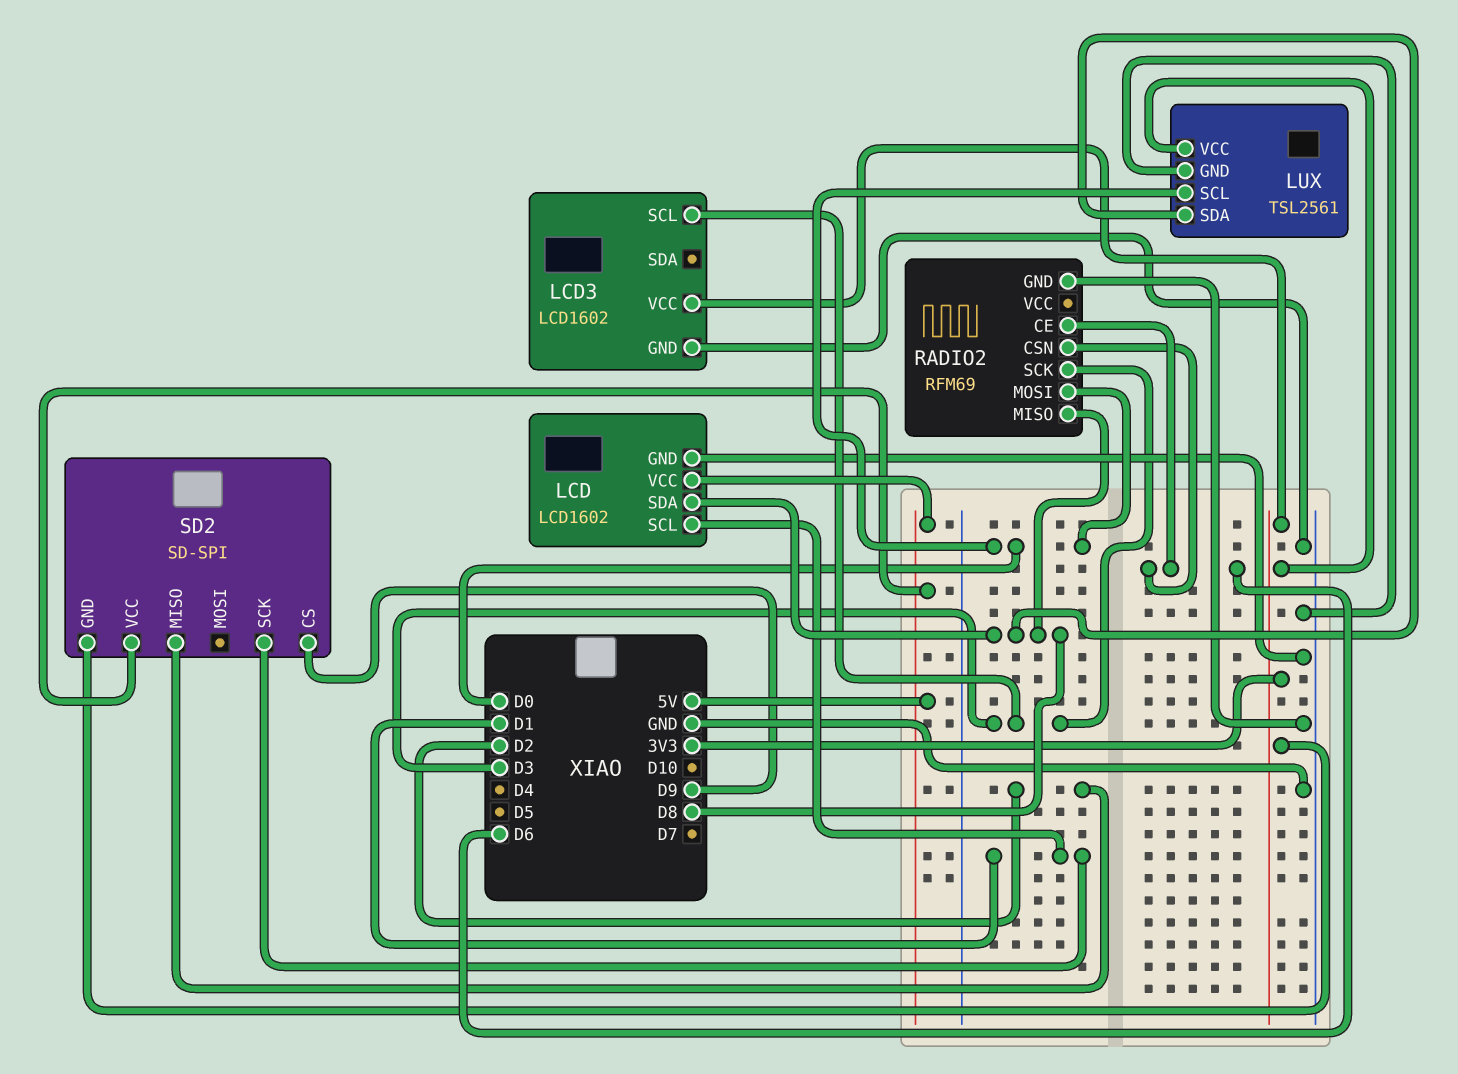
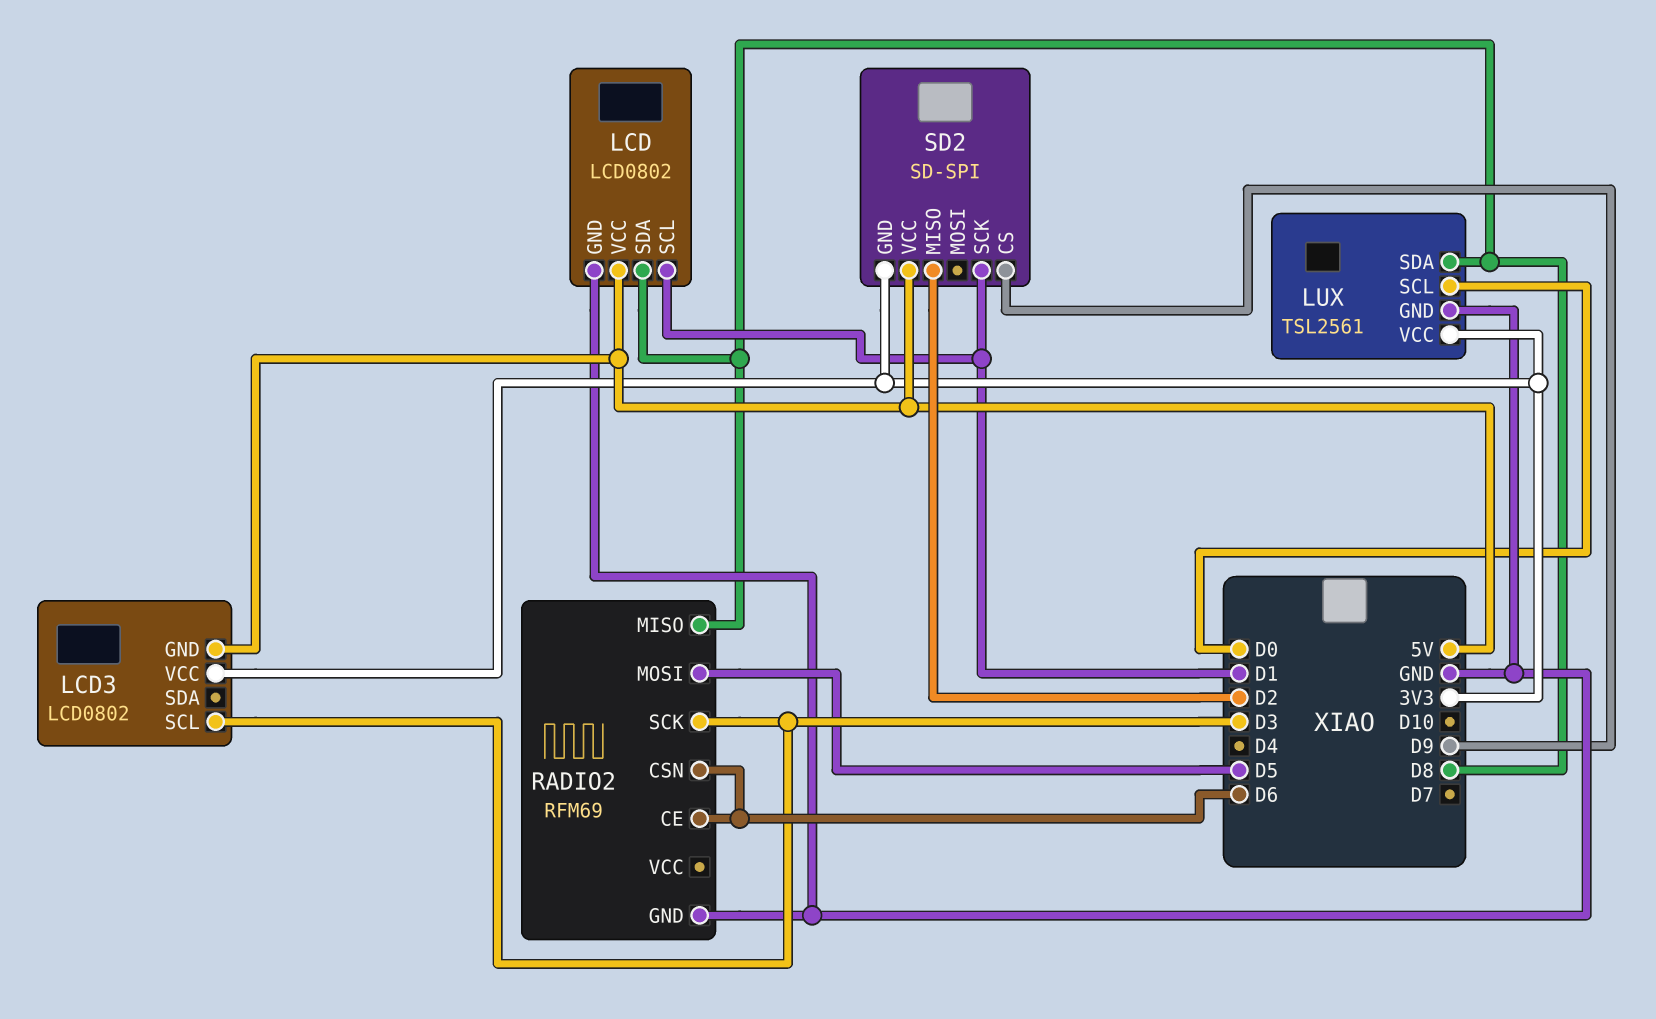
LCD: LCD1602 -> LCD0802
LCD3: LCD1602 -> LCD0802
LCD3 pin GND: GND -> 5V
RADIO2 pin MOSI: D0 -> D5

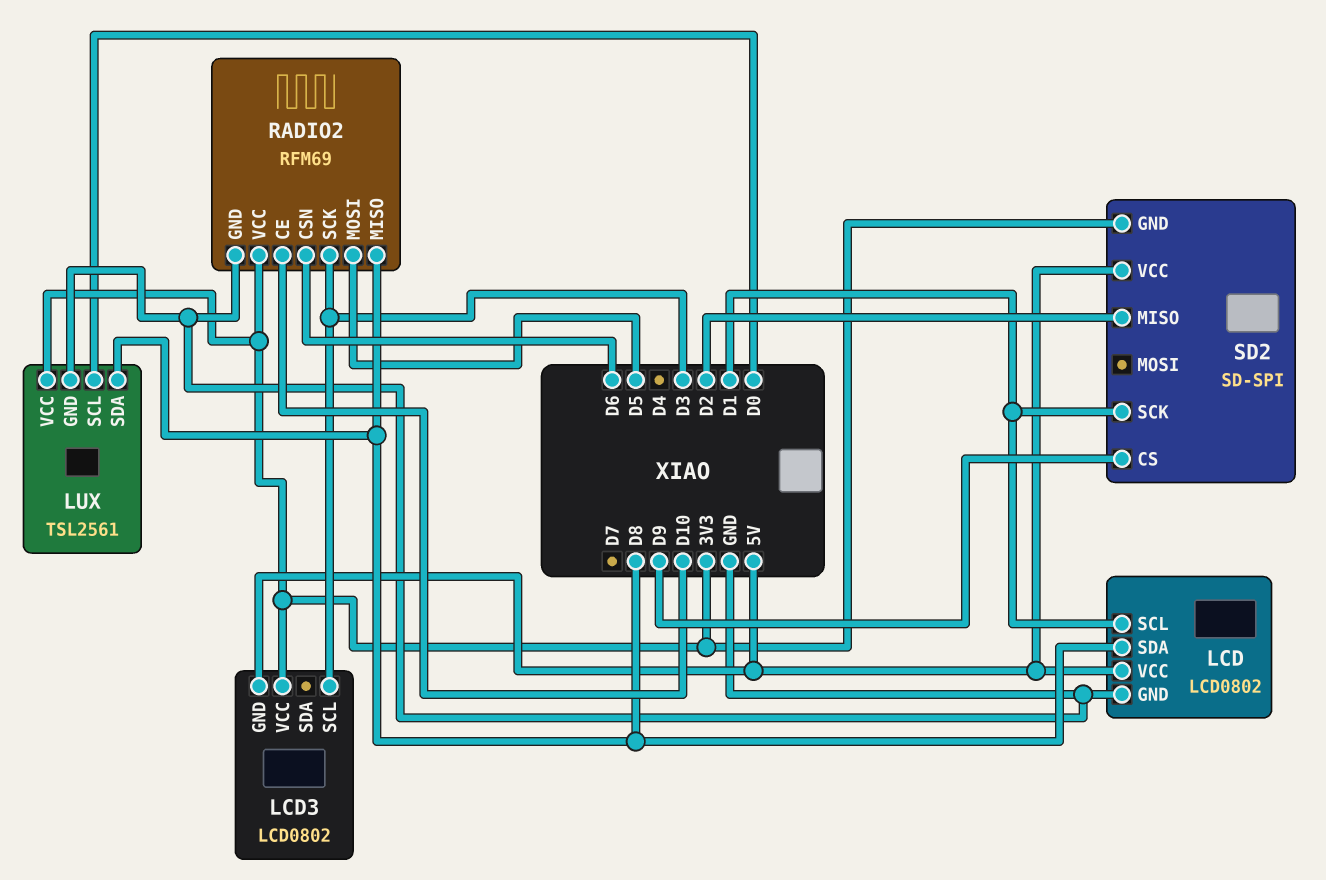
RADIO2 pin CE: D6 -> D10
RADIO2 pin VCC: none -> 3V3

